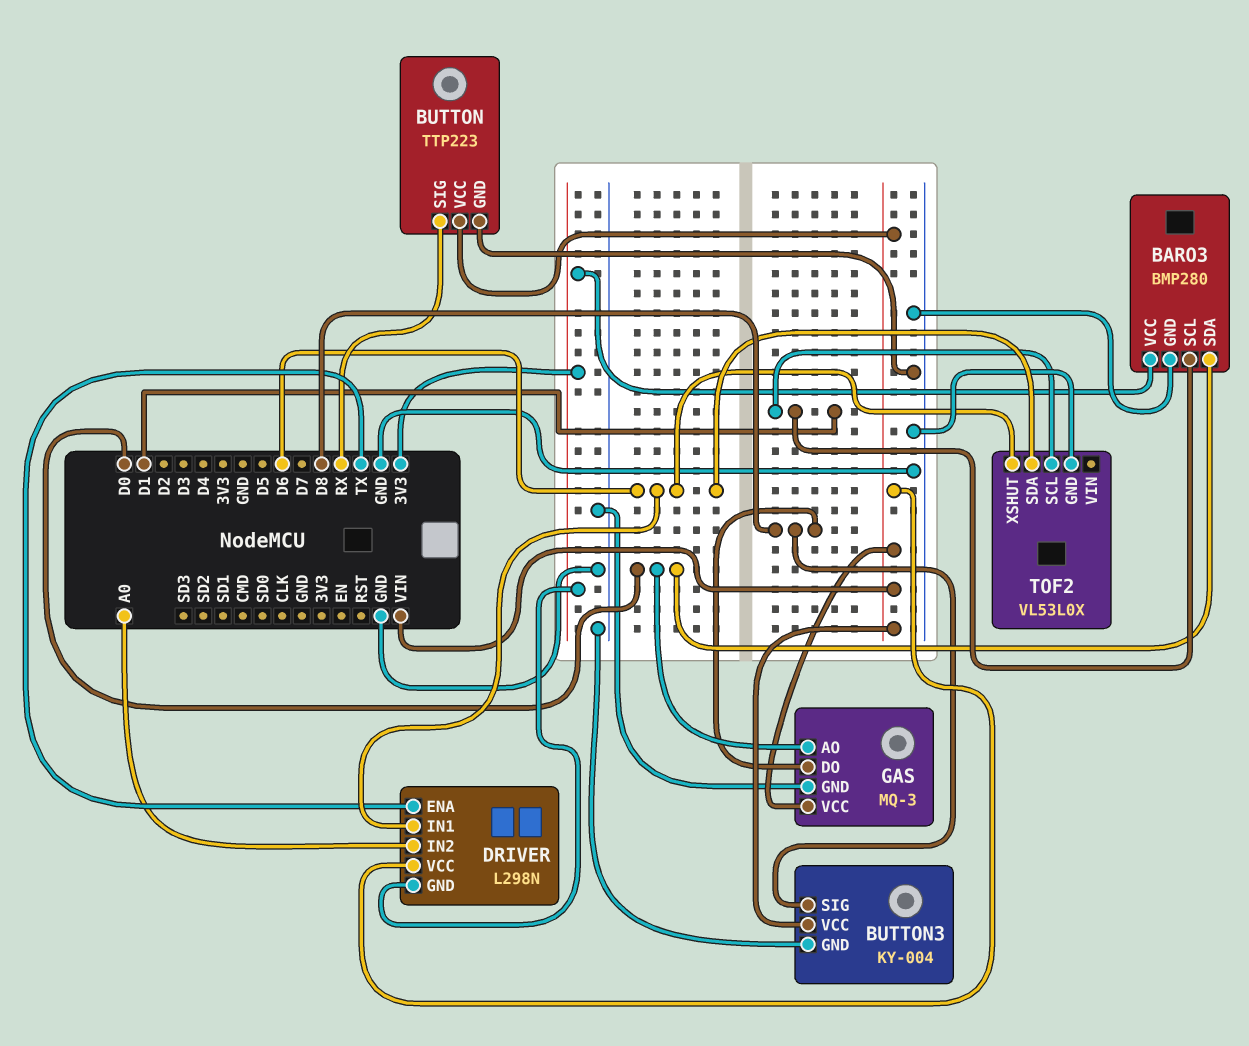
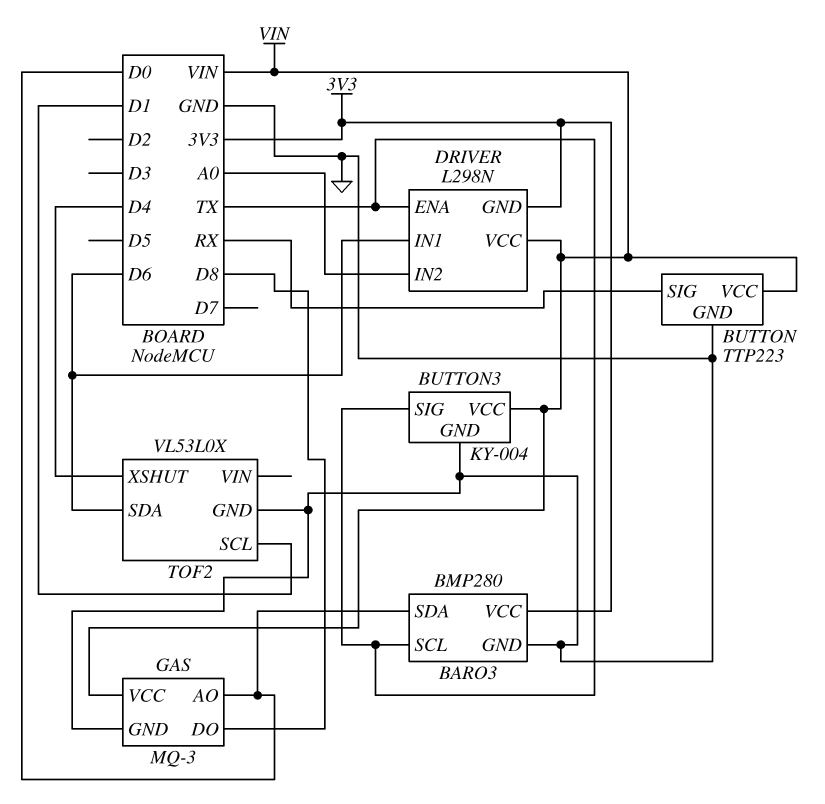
BARO3 pin SCL: D1 -> TX
BUTTON3 pin SIG: D8 -> TX
TOF2 pin XSHUT: D6 -> D4

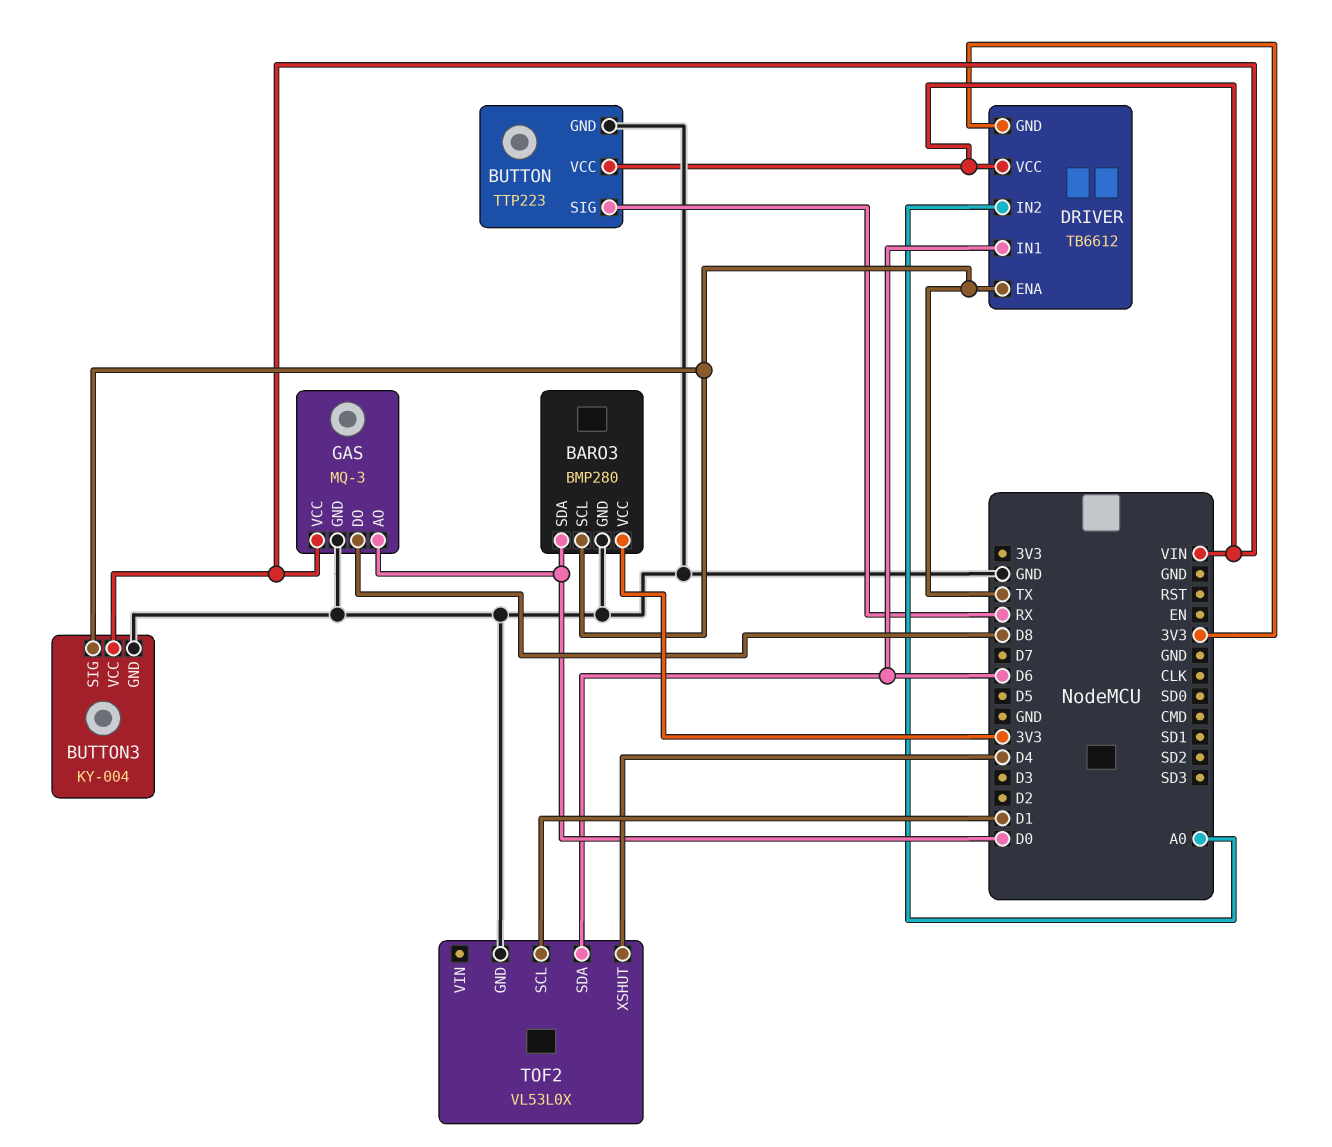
DRIVER: L298N -> TB6612

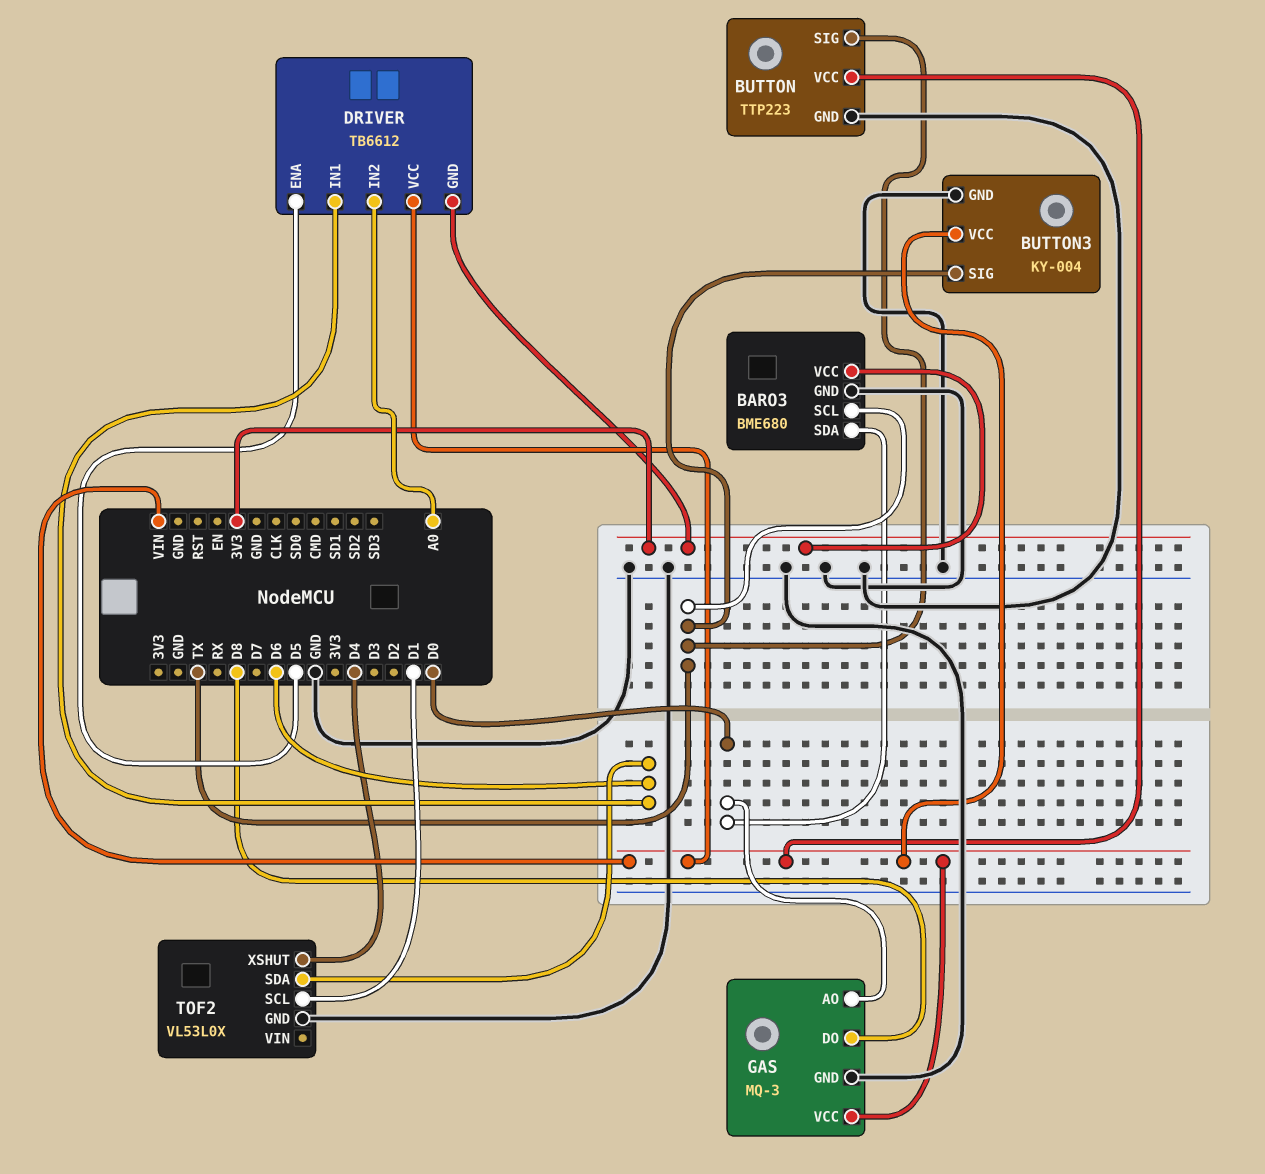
BARO3: BMP280 -> BME680
BUTTON pin SIG: RX -> TX
DRIVER pin ENA: TX -> D5

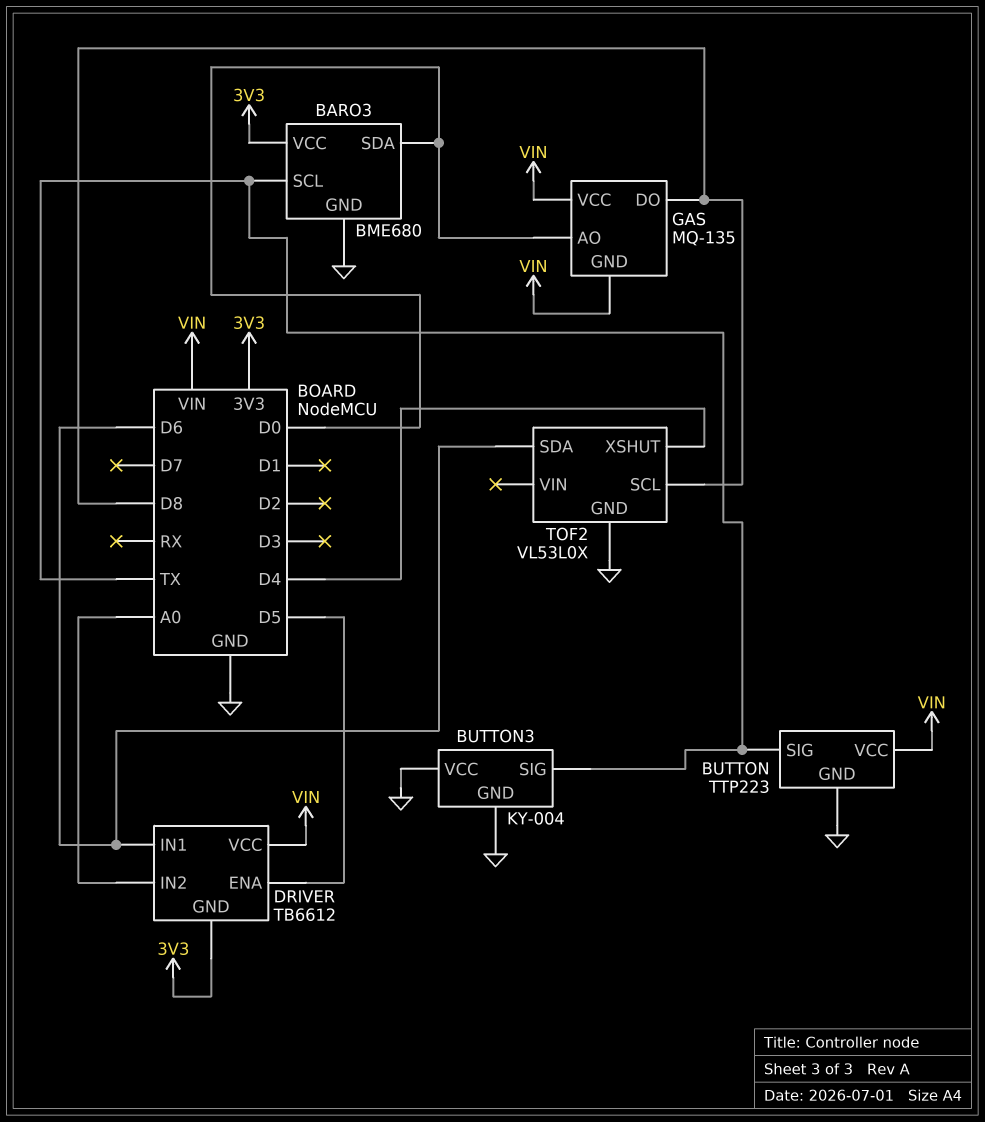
BUTTON3 pin VCC: VIN -> GND
GAS: MQ-3 -> MQ-135
GAS pin GND: GND -> VIN
TOF2 pin SCL: D1 -> D8

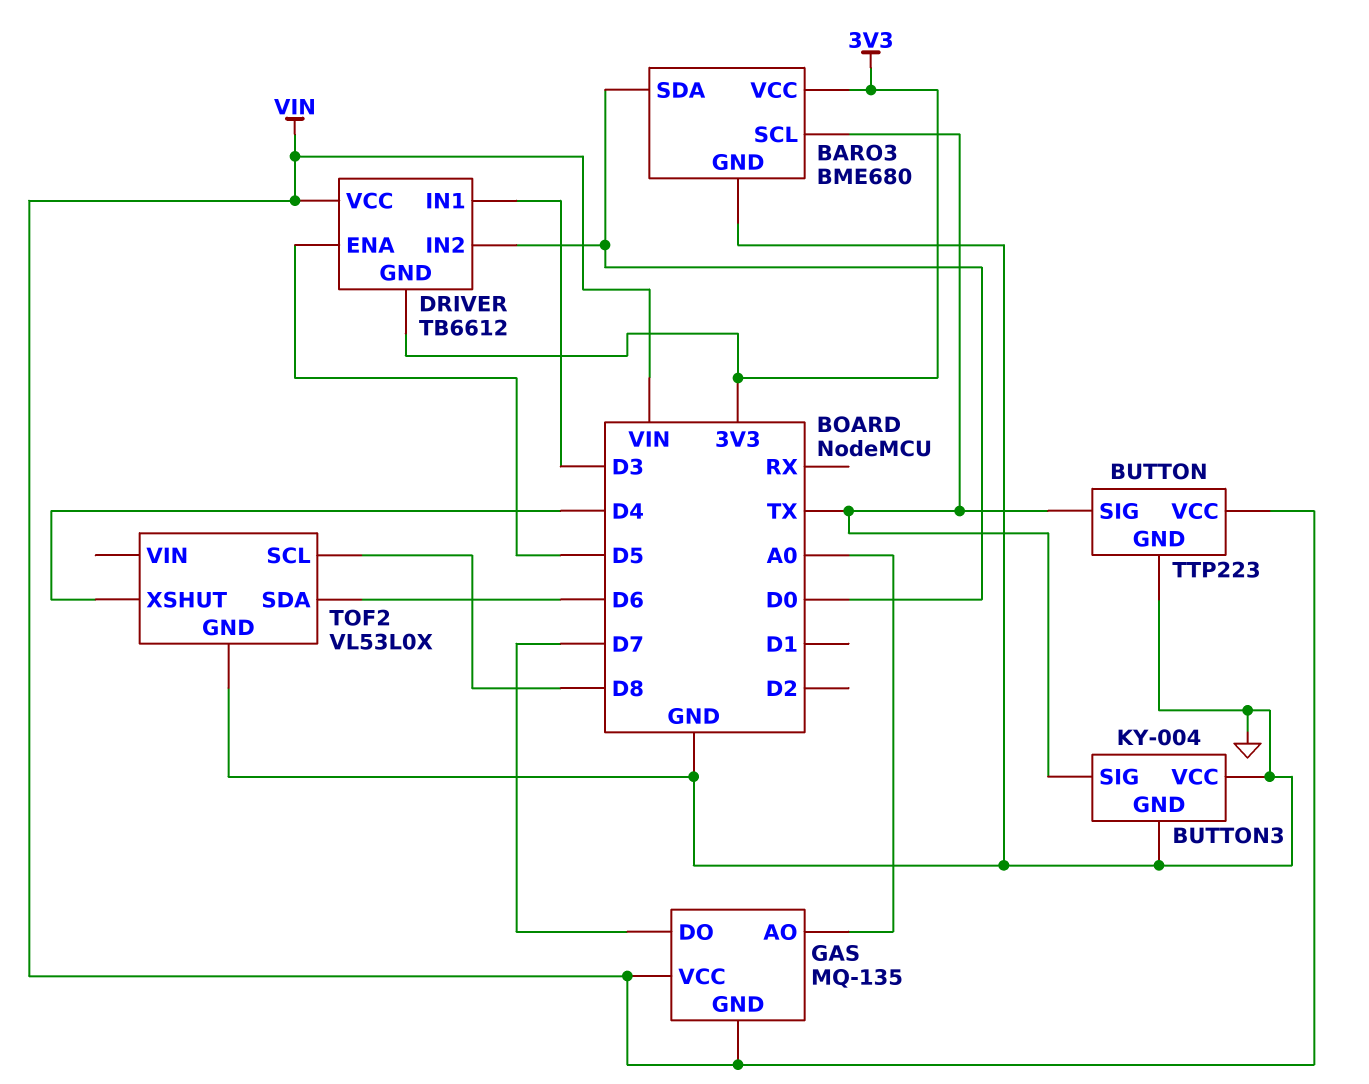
DRIVER pin IN1: D6 -> D3
DRIVER pin IN2: A0 -> D0
GAS pin AO: D0 -> A0
GAS pin DO: D8 -> D7

